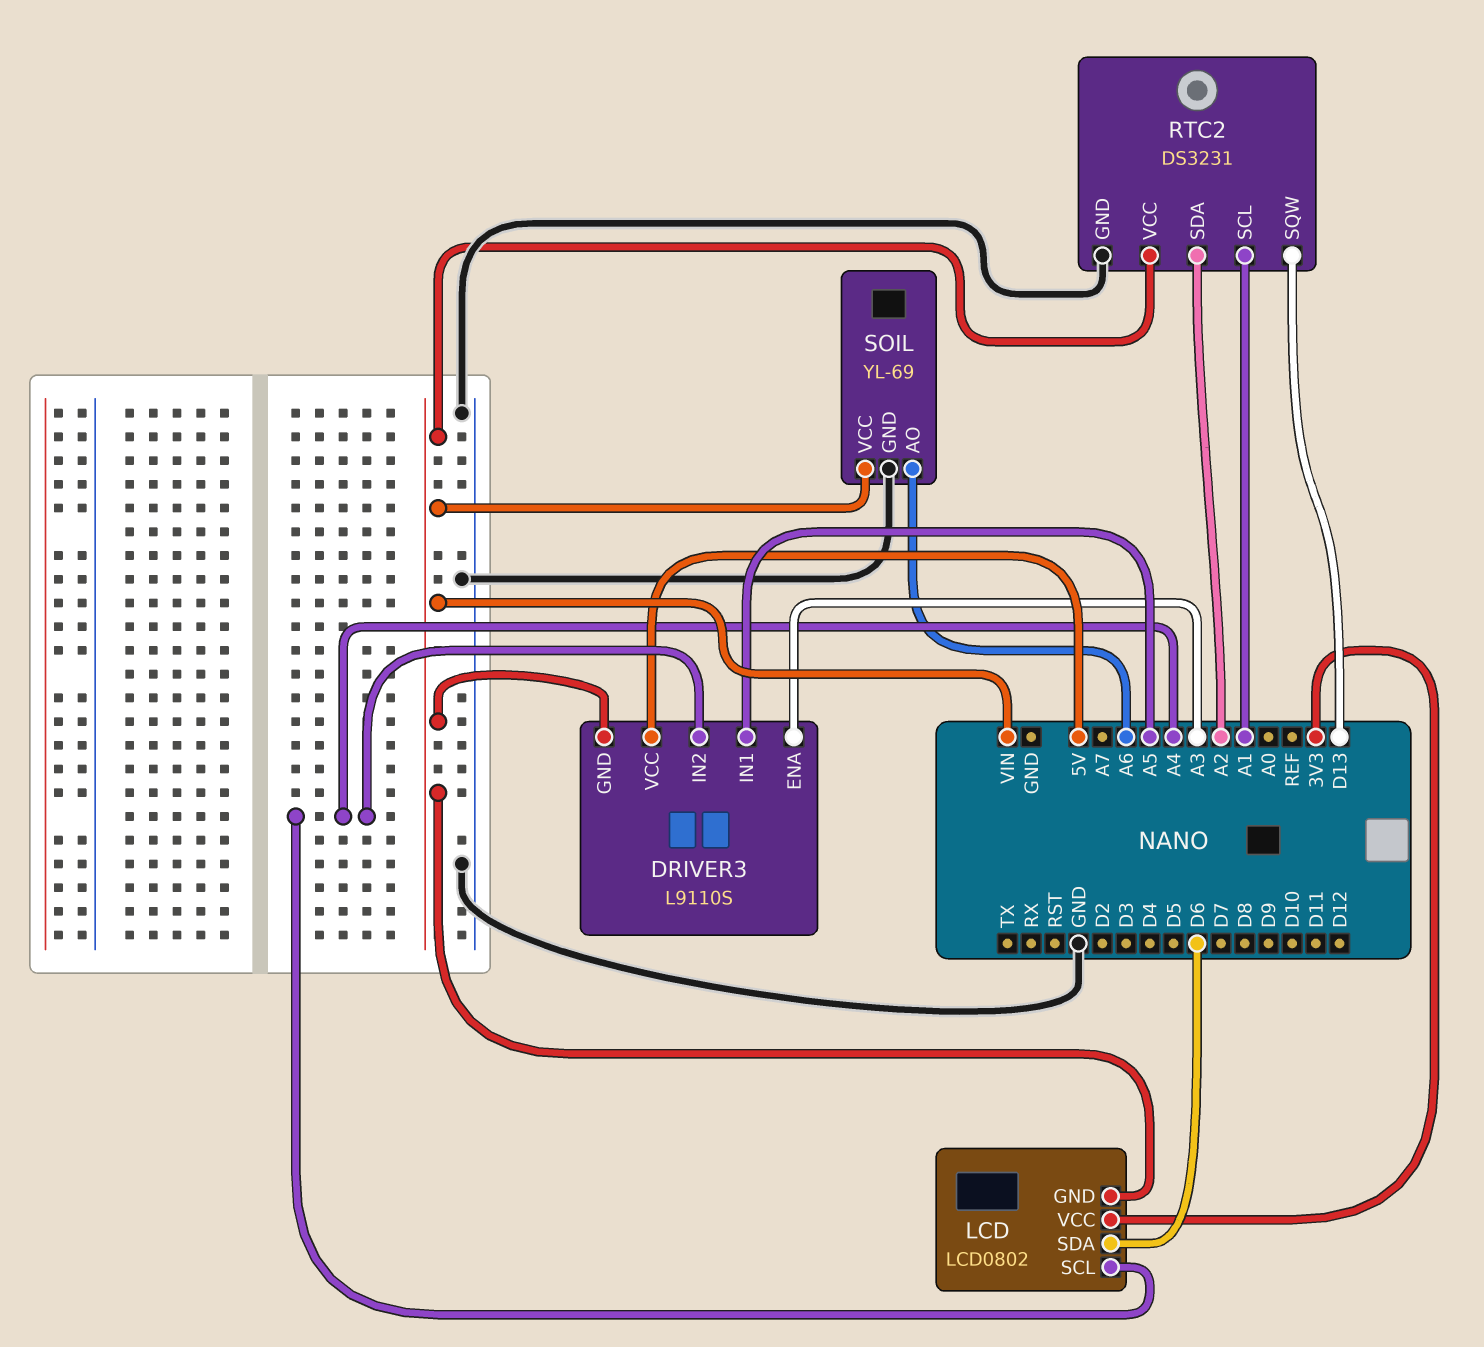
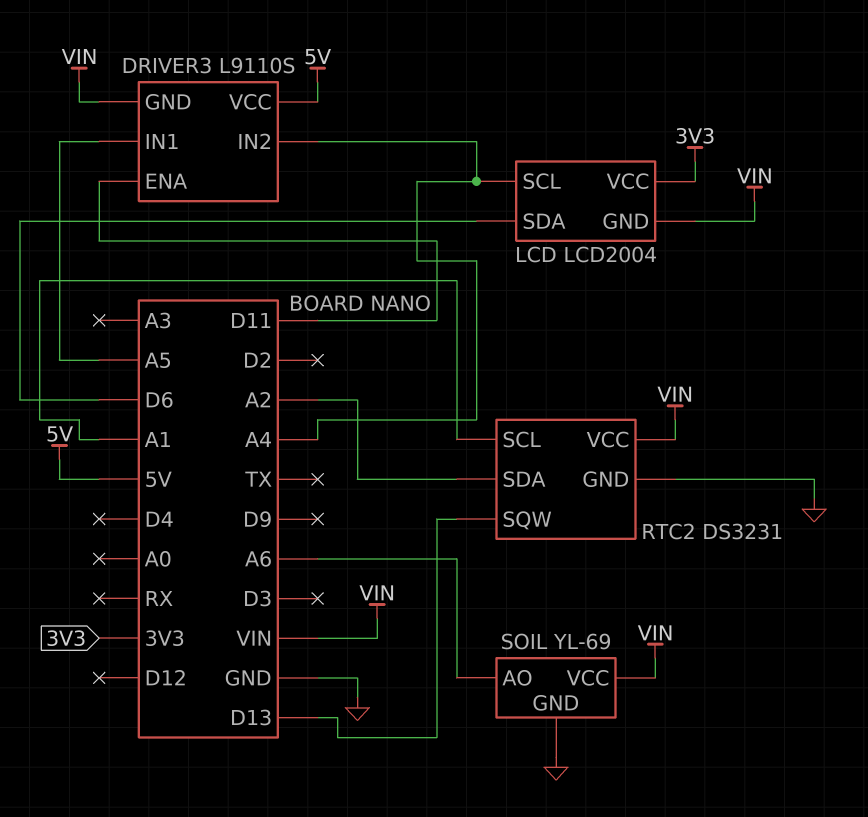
DRIVER3 pin ENA: A3 -> D11
LCD: LCD0802 -> LCD2004

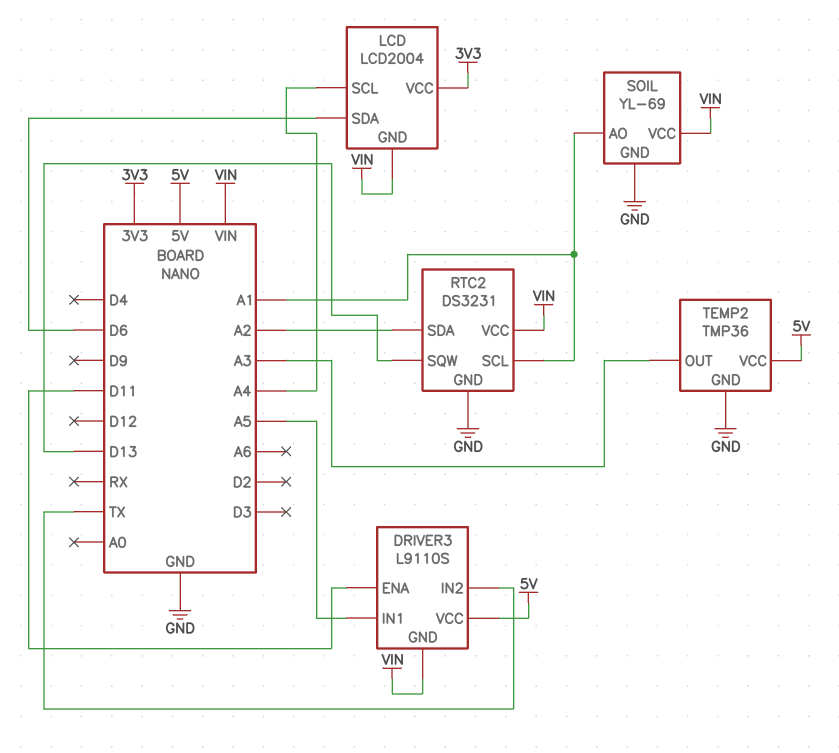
DRIVER3 pin IN2: A4 -> TX
SOIL pin AO: A6 -> A1
TEMP2: none -> TMP36
TEMP2 pin GND: none -> GND
TEMP2 pin OUT: none -> A3
TEMP2 pin VCC: none -> 5V

